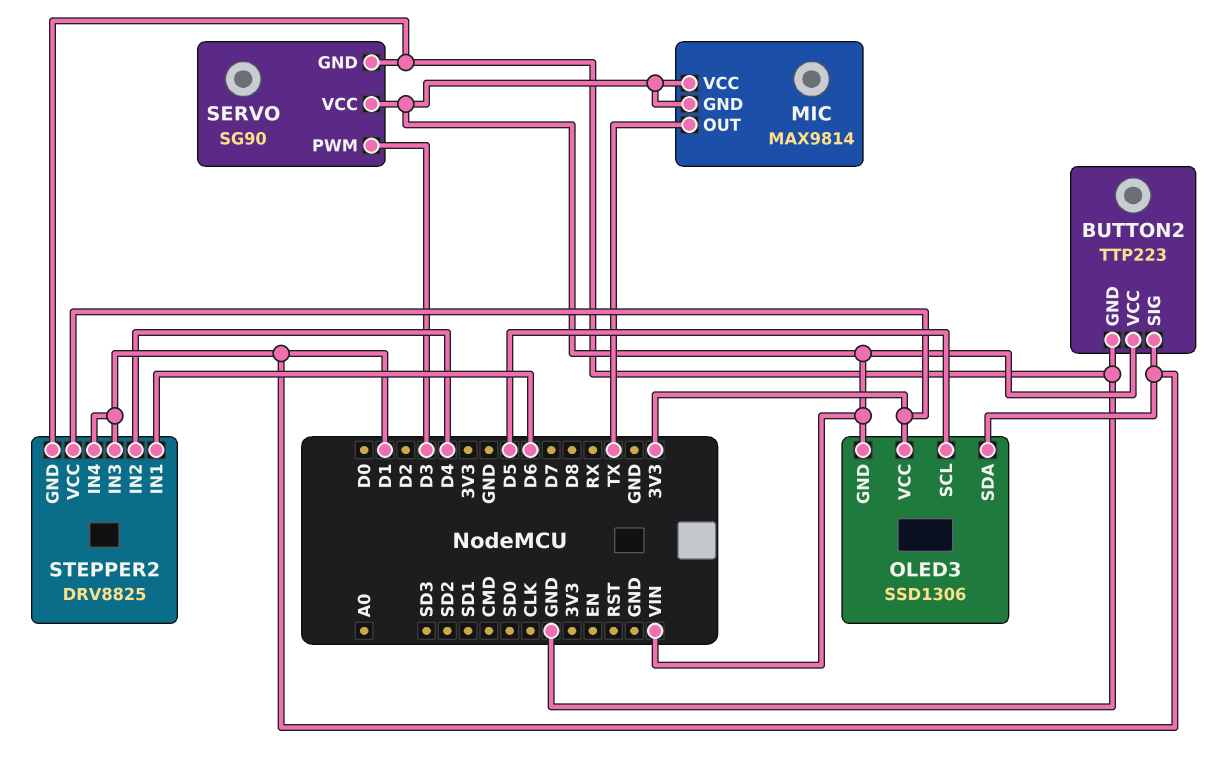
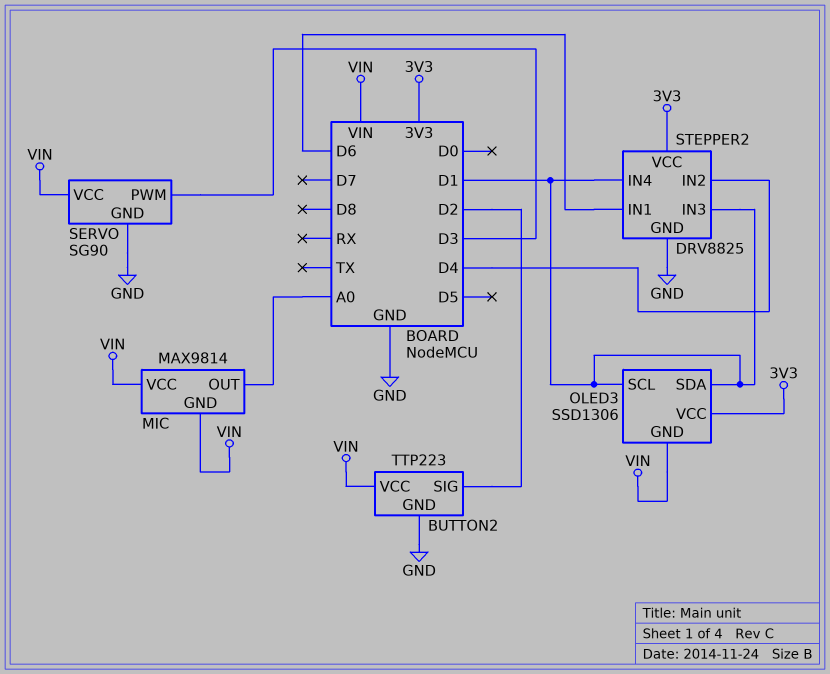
BUTTON2 pin SIG: D1 -> D2
MIC pin OUT: TX -> A0
OLED3 pin SCL: D5 -> D1

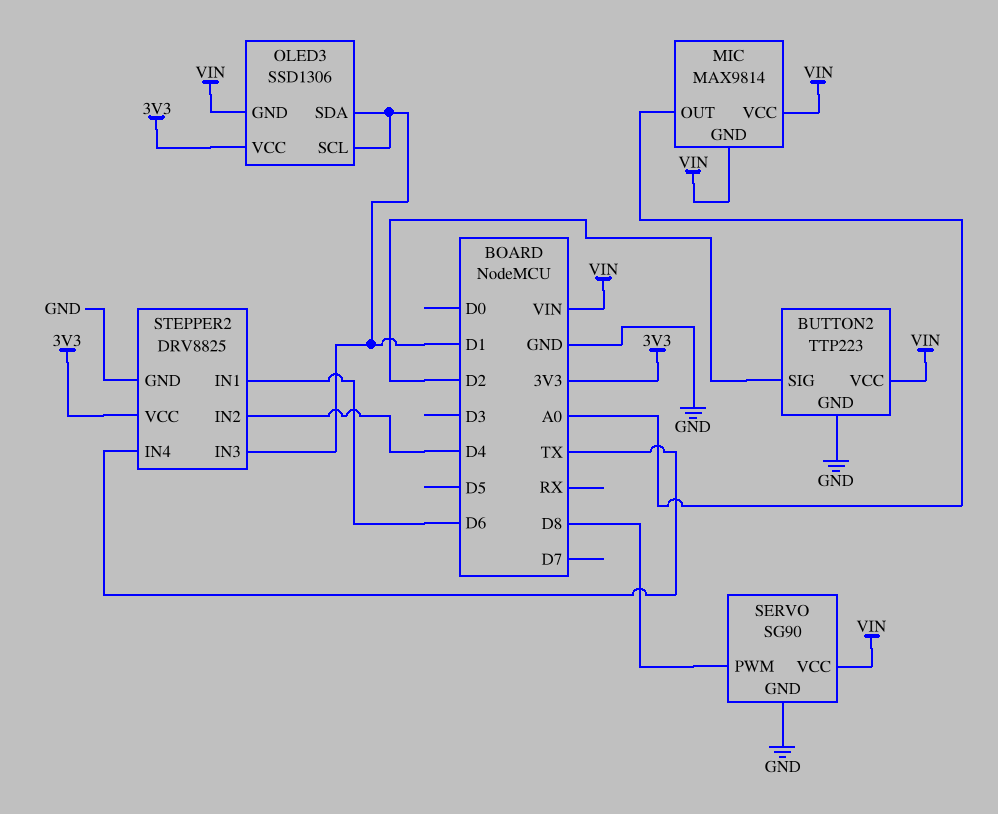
SERVO pin PWM: D3 -> D8
STEPPER2 pin IN4: D1 -> TX

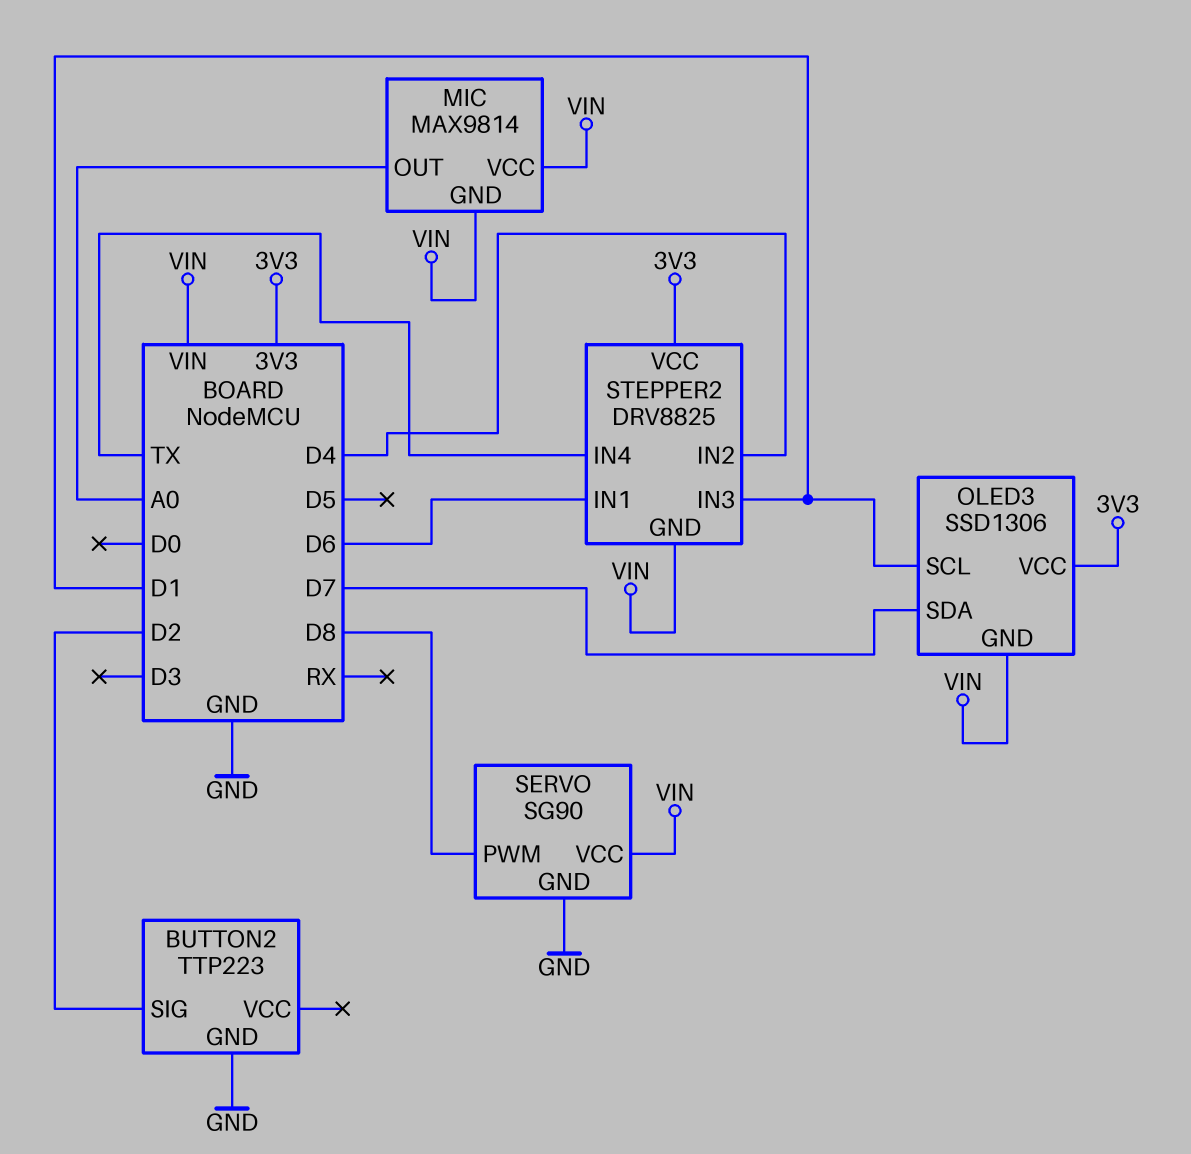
BUTTON2 pin VCC: VIN -> none
OLED3 pin SDA: D1 -> D7
STEPPER2 pin GND: GND -> VIN

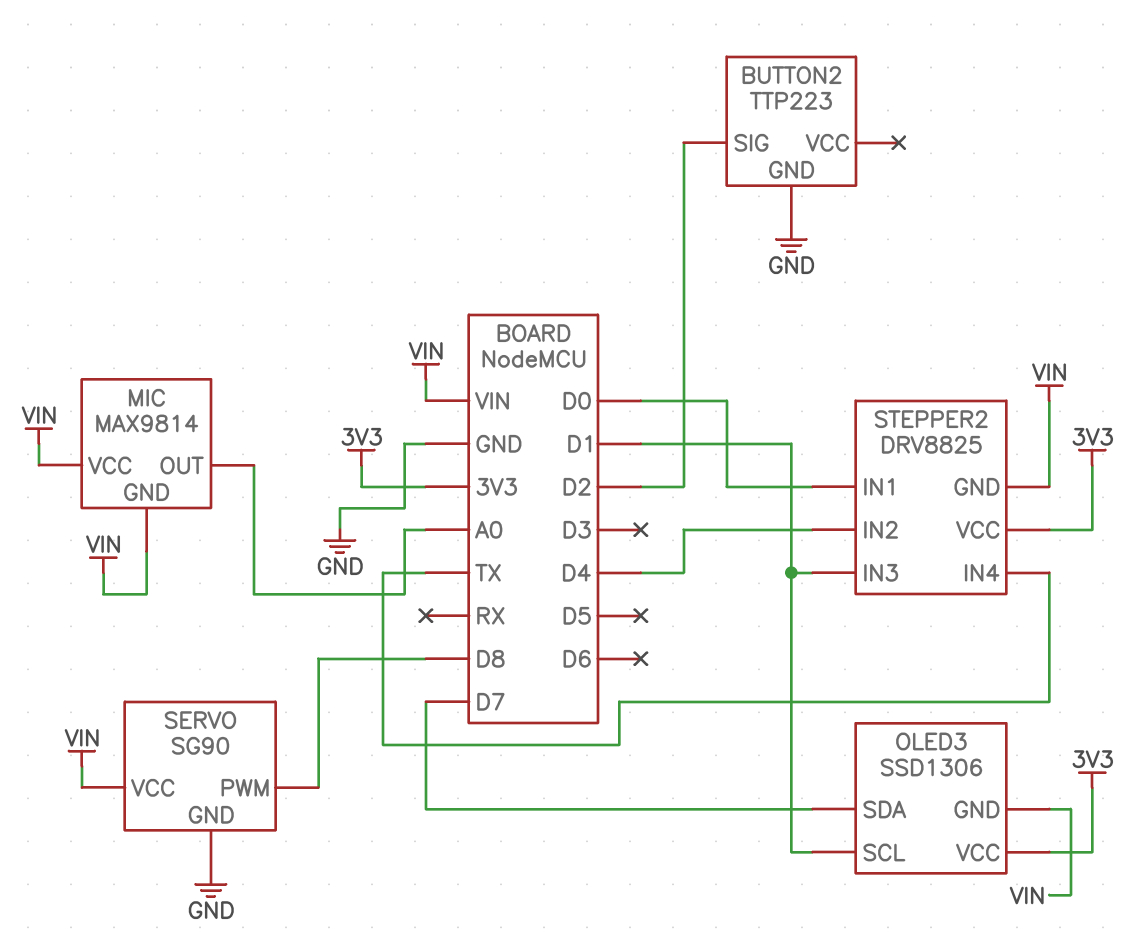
STEPPER2 pin IN1: D6 -> D0

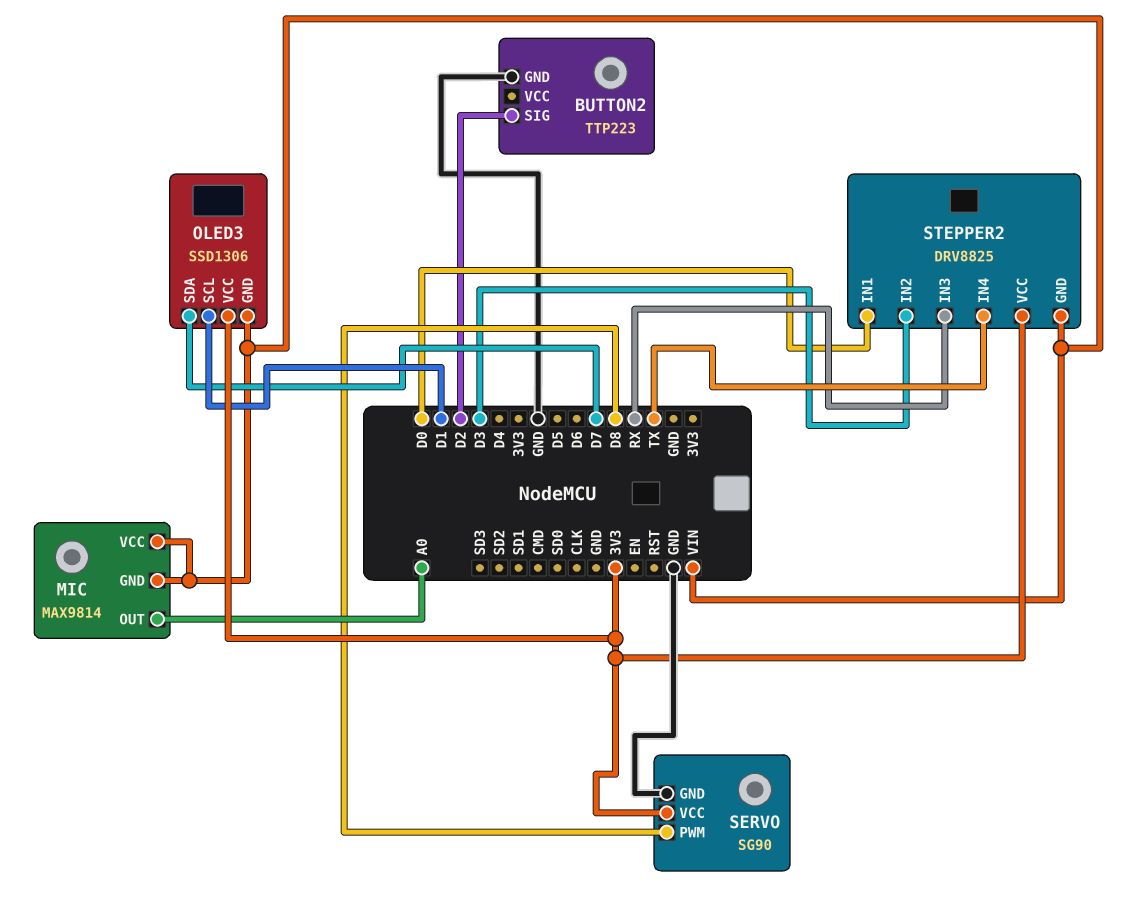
SERVO pin VCC: VIN -> 3V3
STEPPER2 pin IN2: D4 -> D3
STEPPER2 pin IN3: D1 -> RX

